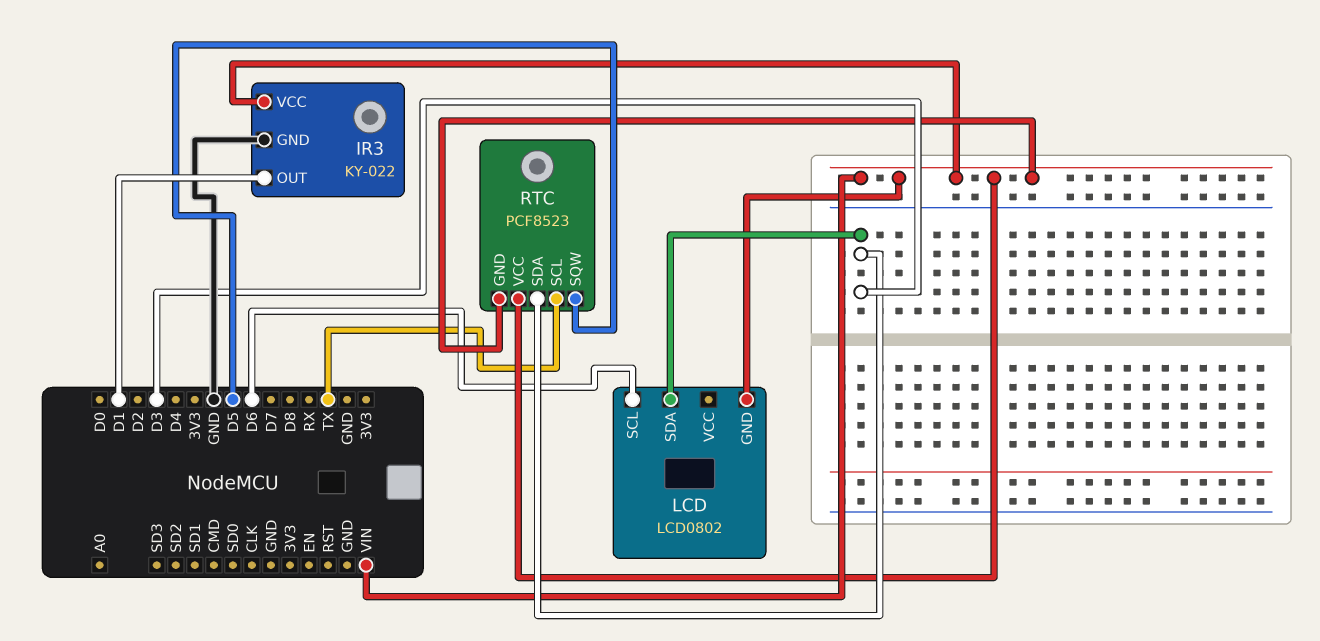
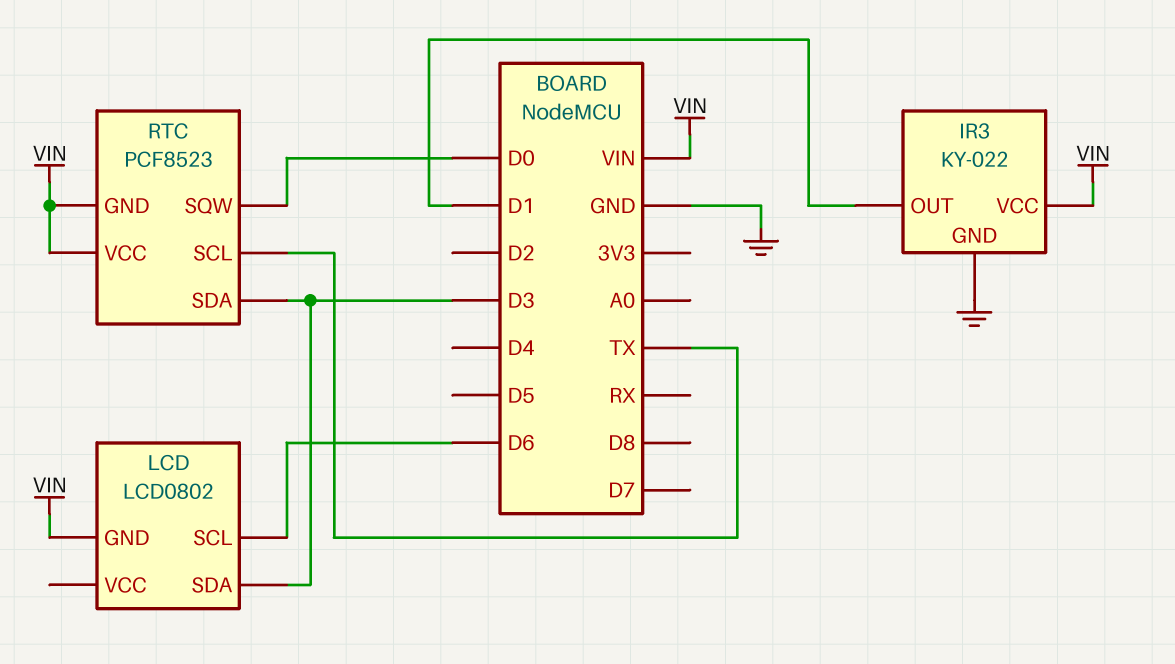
RTC pin SQW: D5 -> D0

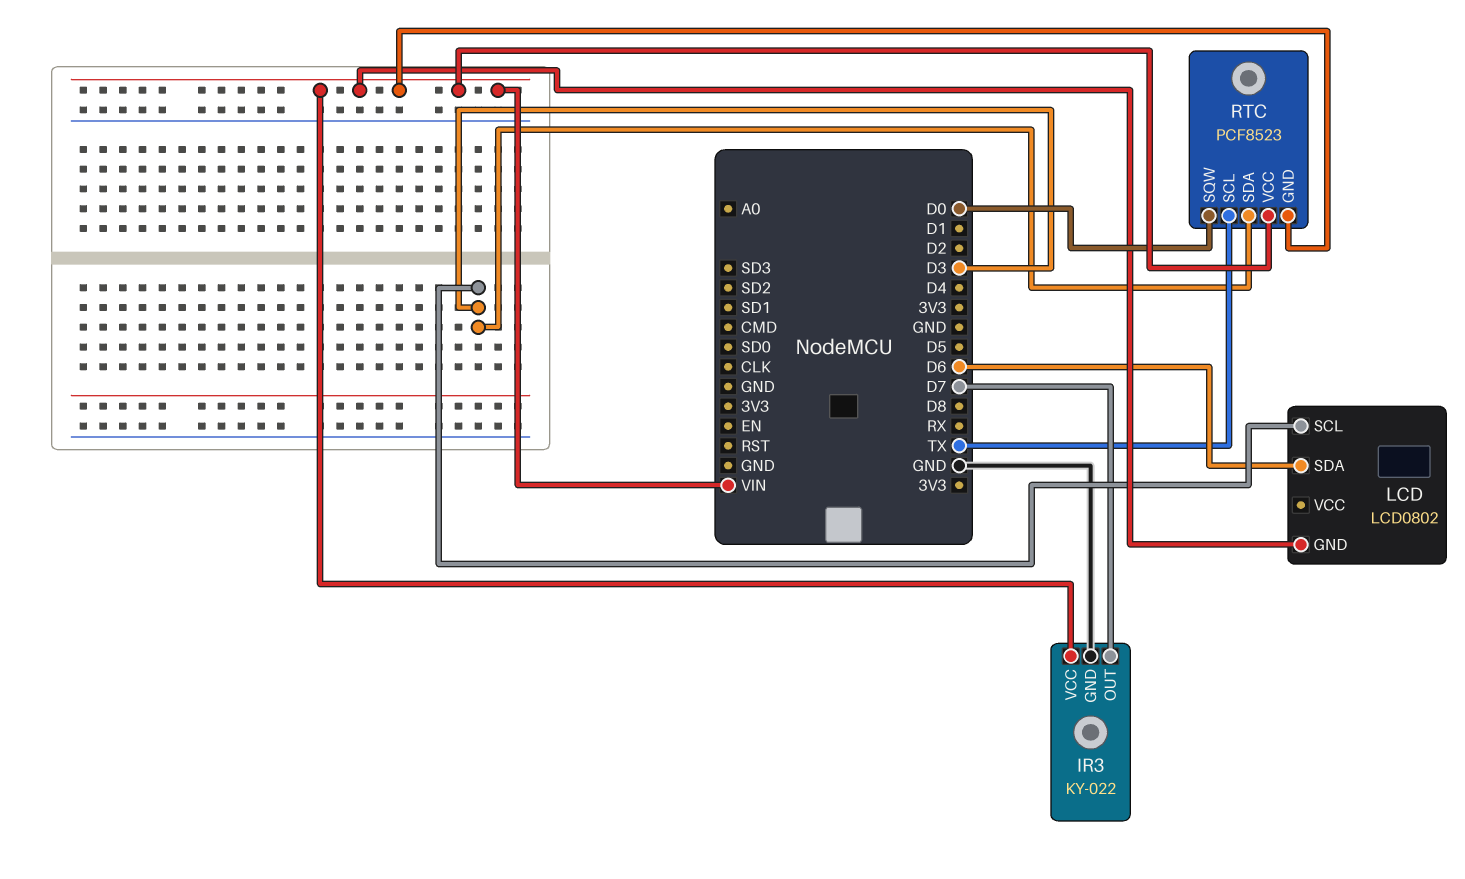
IR3 pin OUT: D1 -> D7
LCD pin SCL: D6 -> D3
LCD pin SDA: D3 -> D6

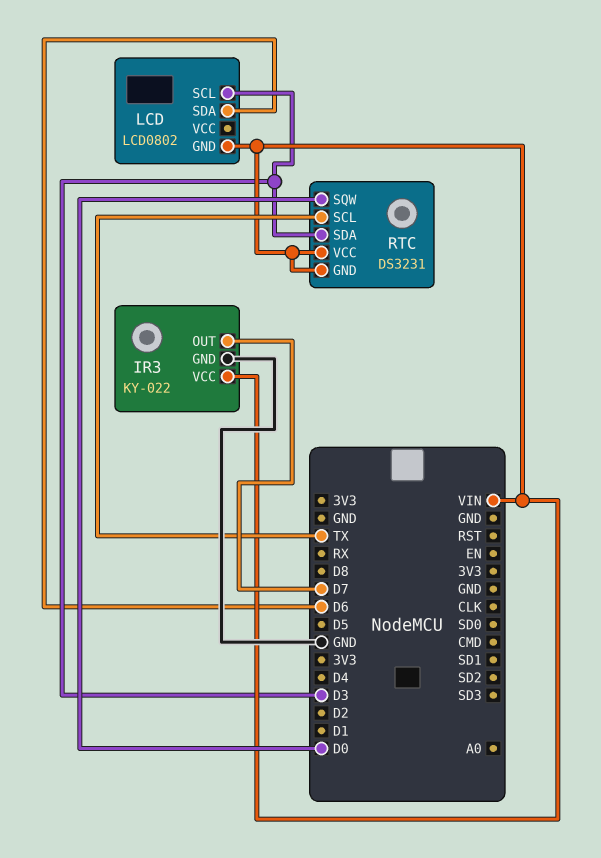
RTC: PCF8523 -> DS3231

